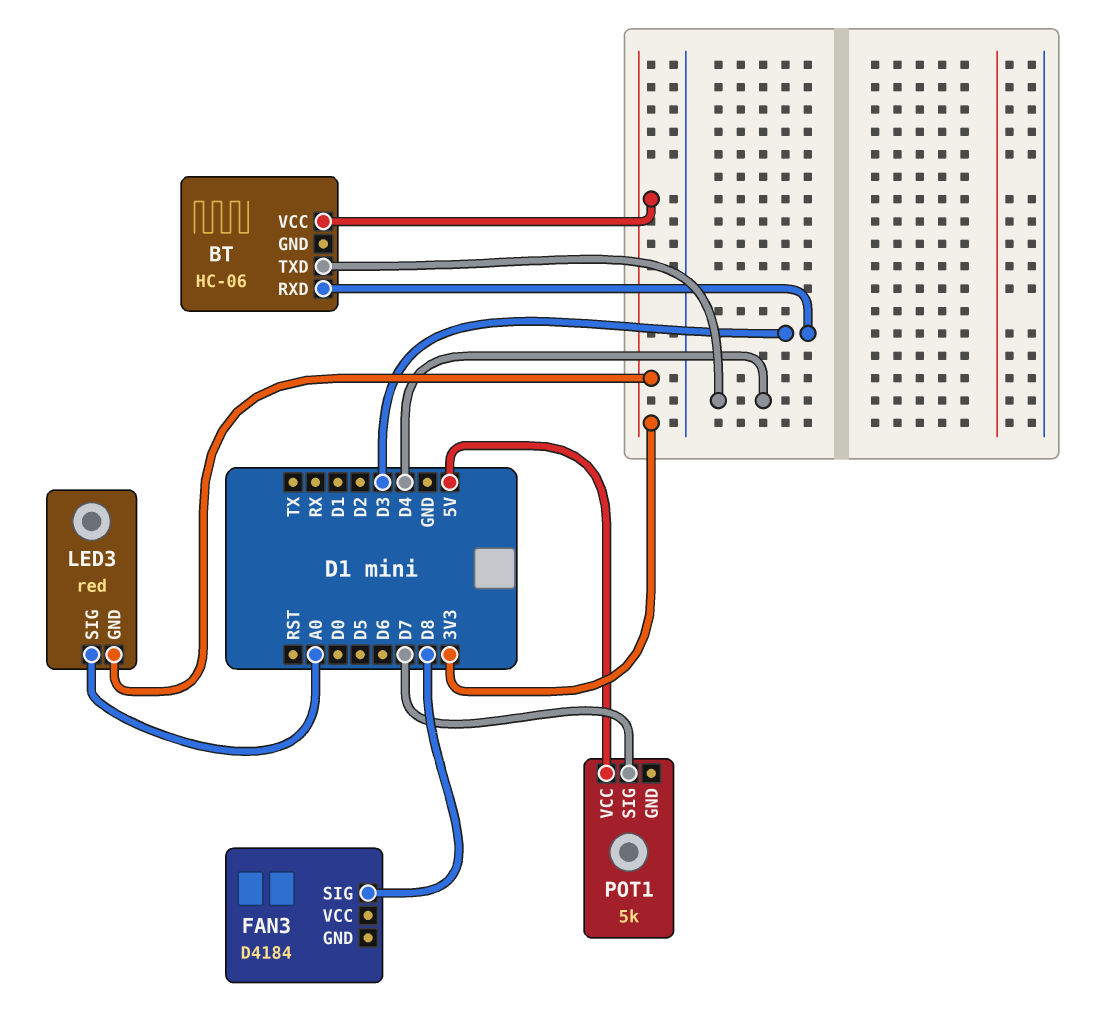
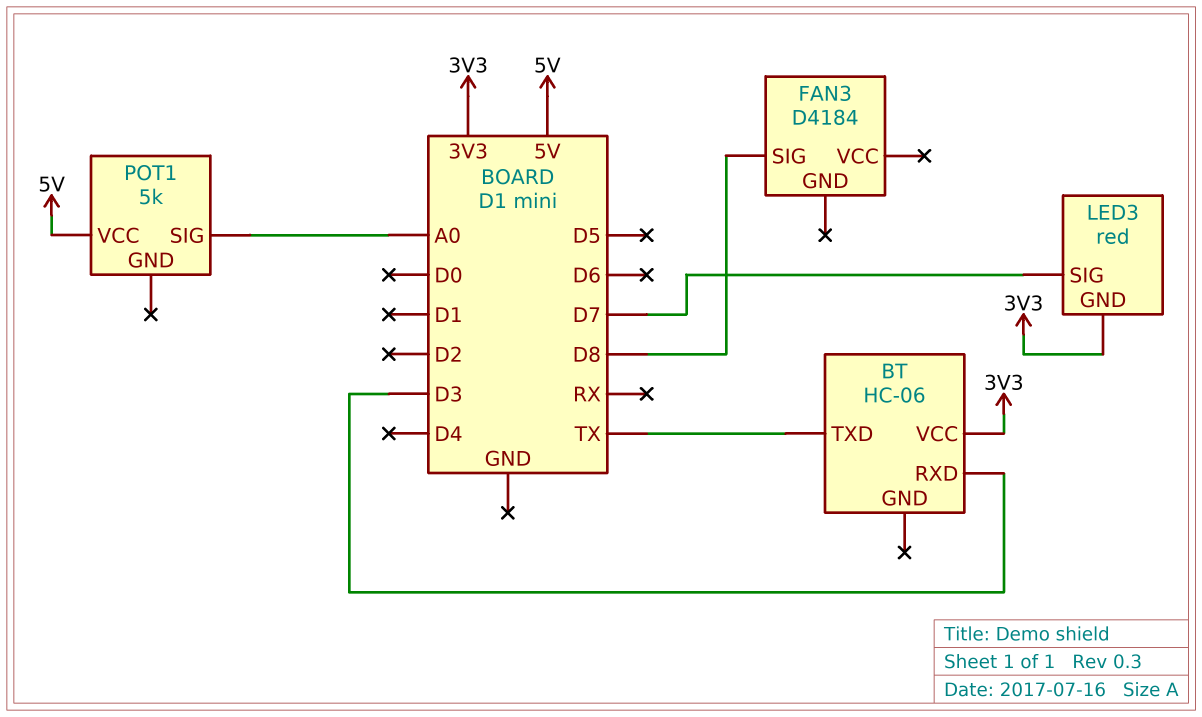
BT pin TXD: D4 -> TX
LED3 pin SIG: A0 -> D7
POT1 pin SIG: D7 -> A0

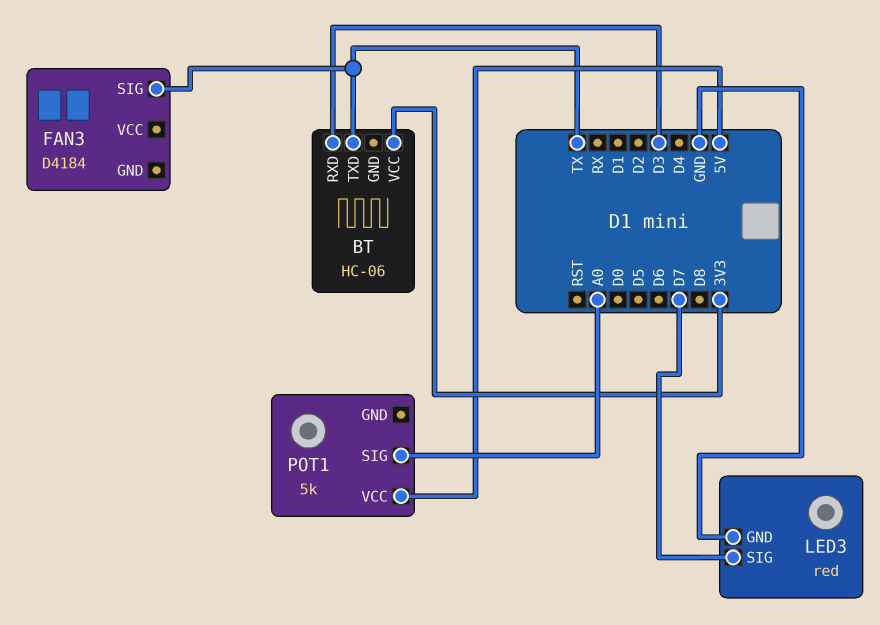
FAN3 pin SIG: D8 -> TX
LED3 pin GND: 3V3 -> GND

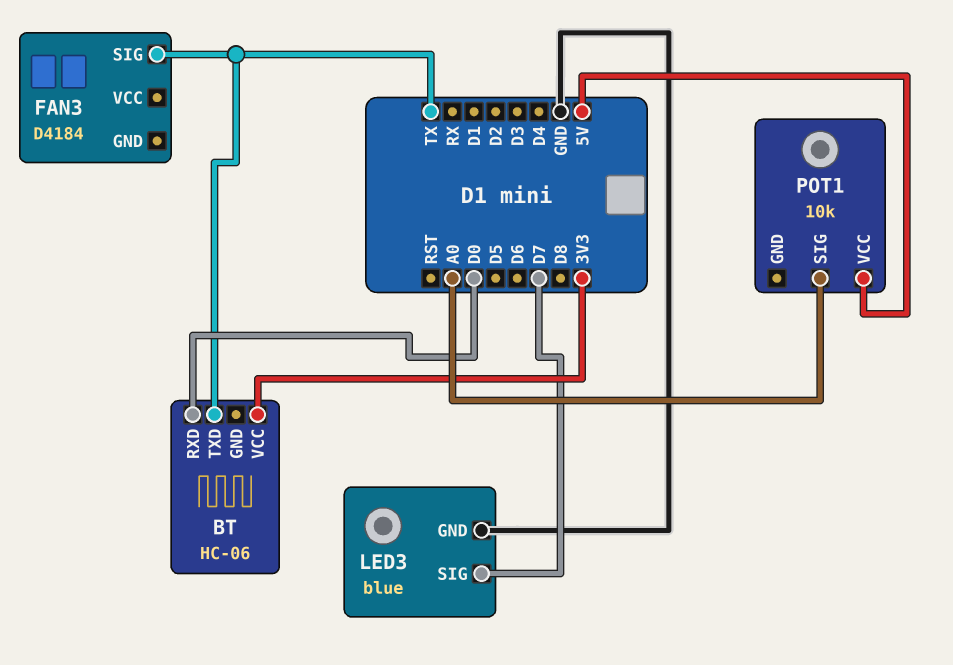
BT pin RXD: D3 -> D0
LED3: red -> blue
POT1: 5k -> 10k

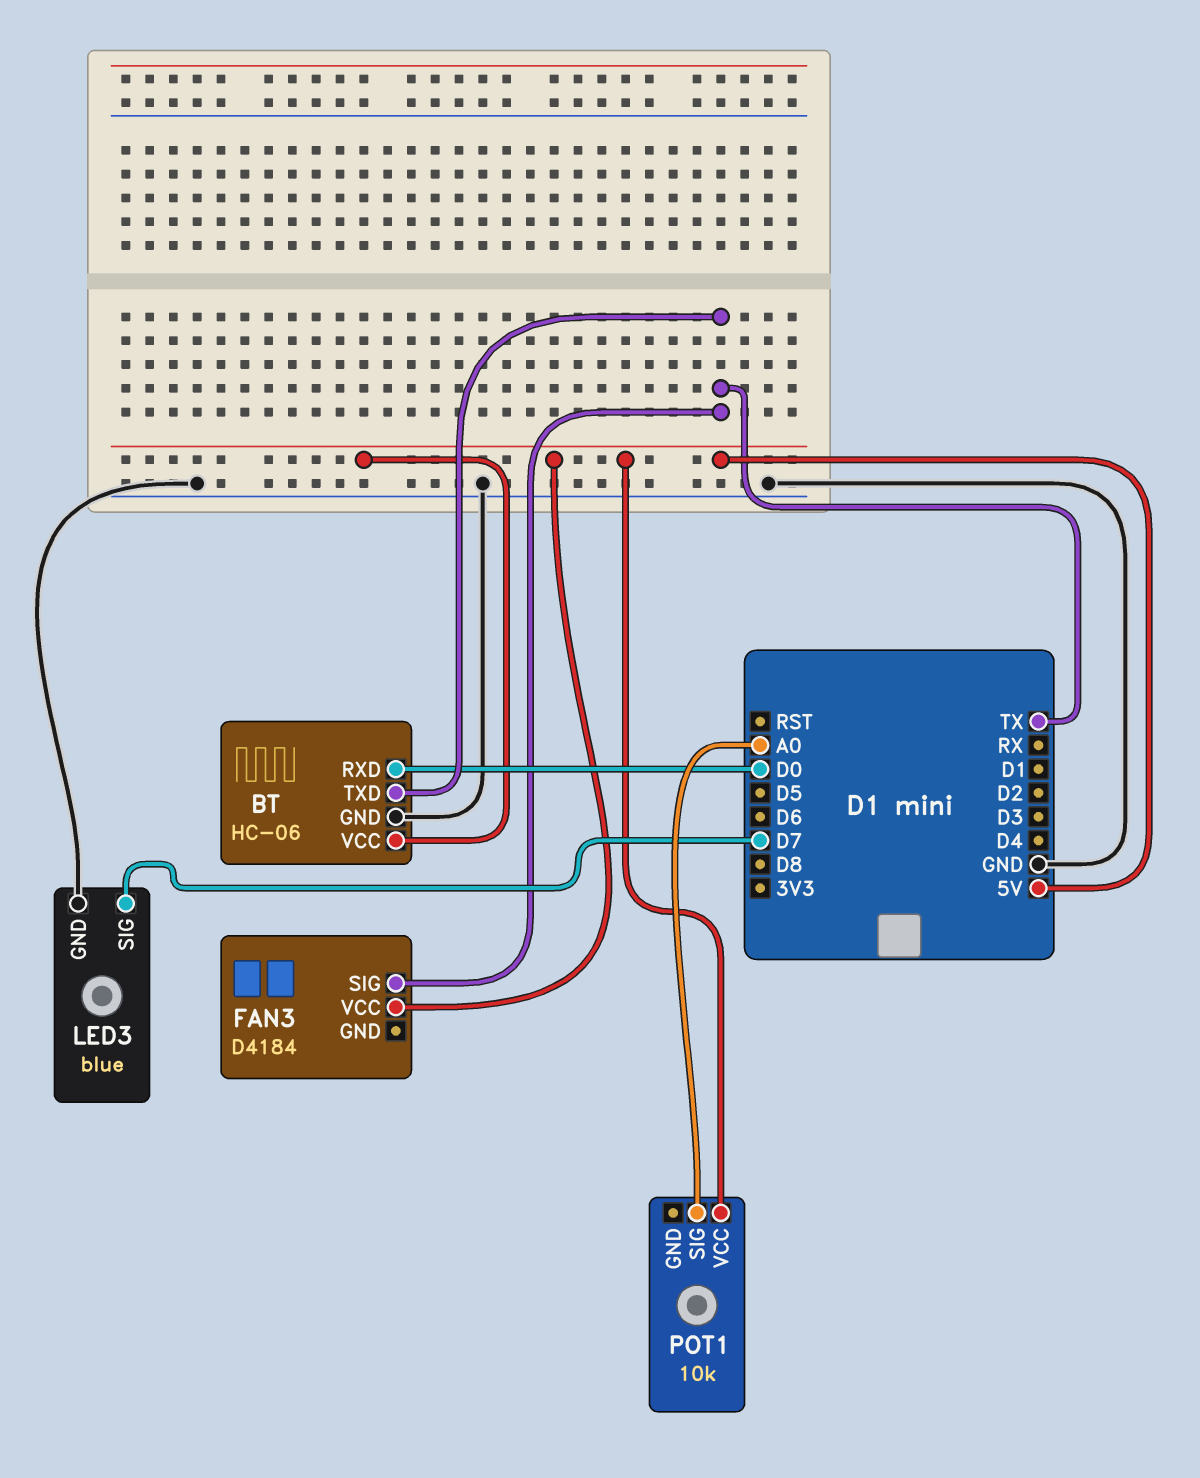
BT pin GND: none -> GND
BT pin VCC: 3V3 -> 5V
FAN3 pin VCC: none -> 5V

